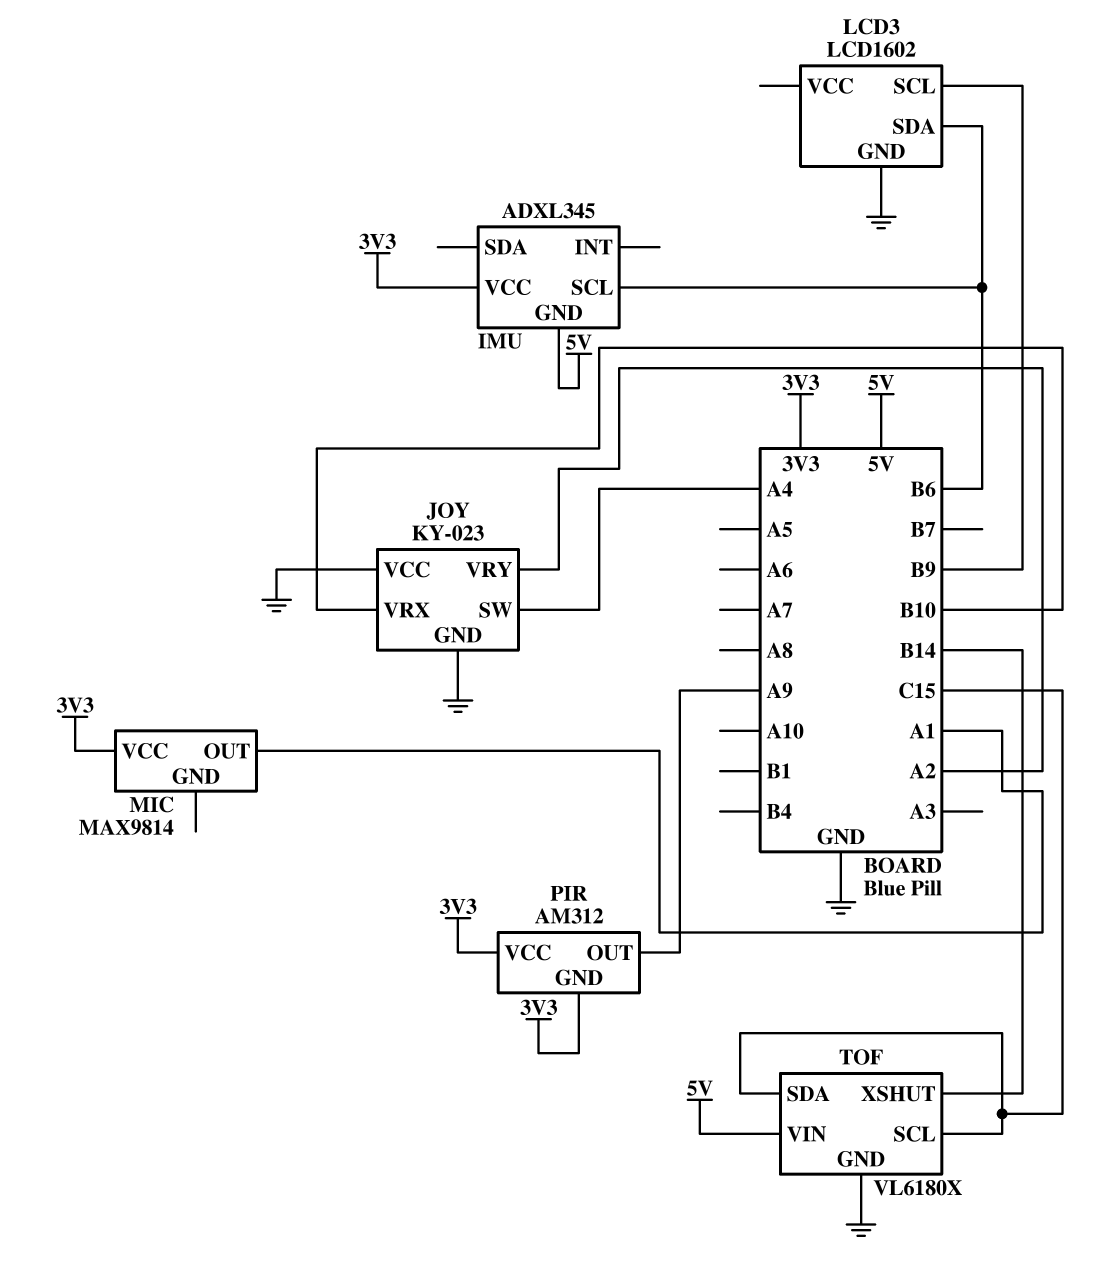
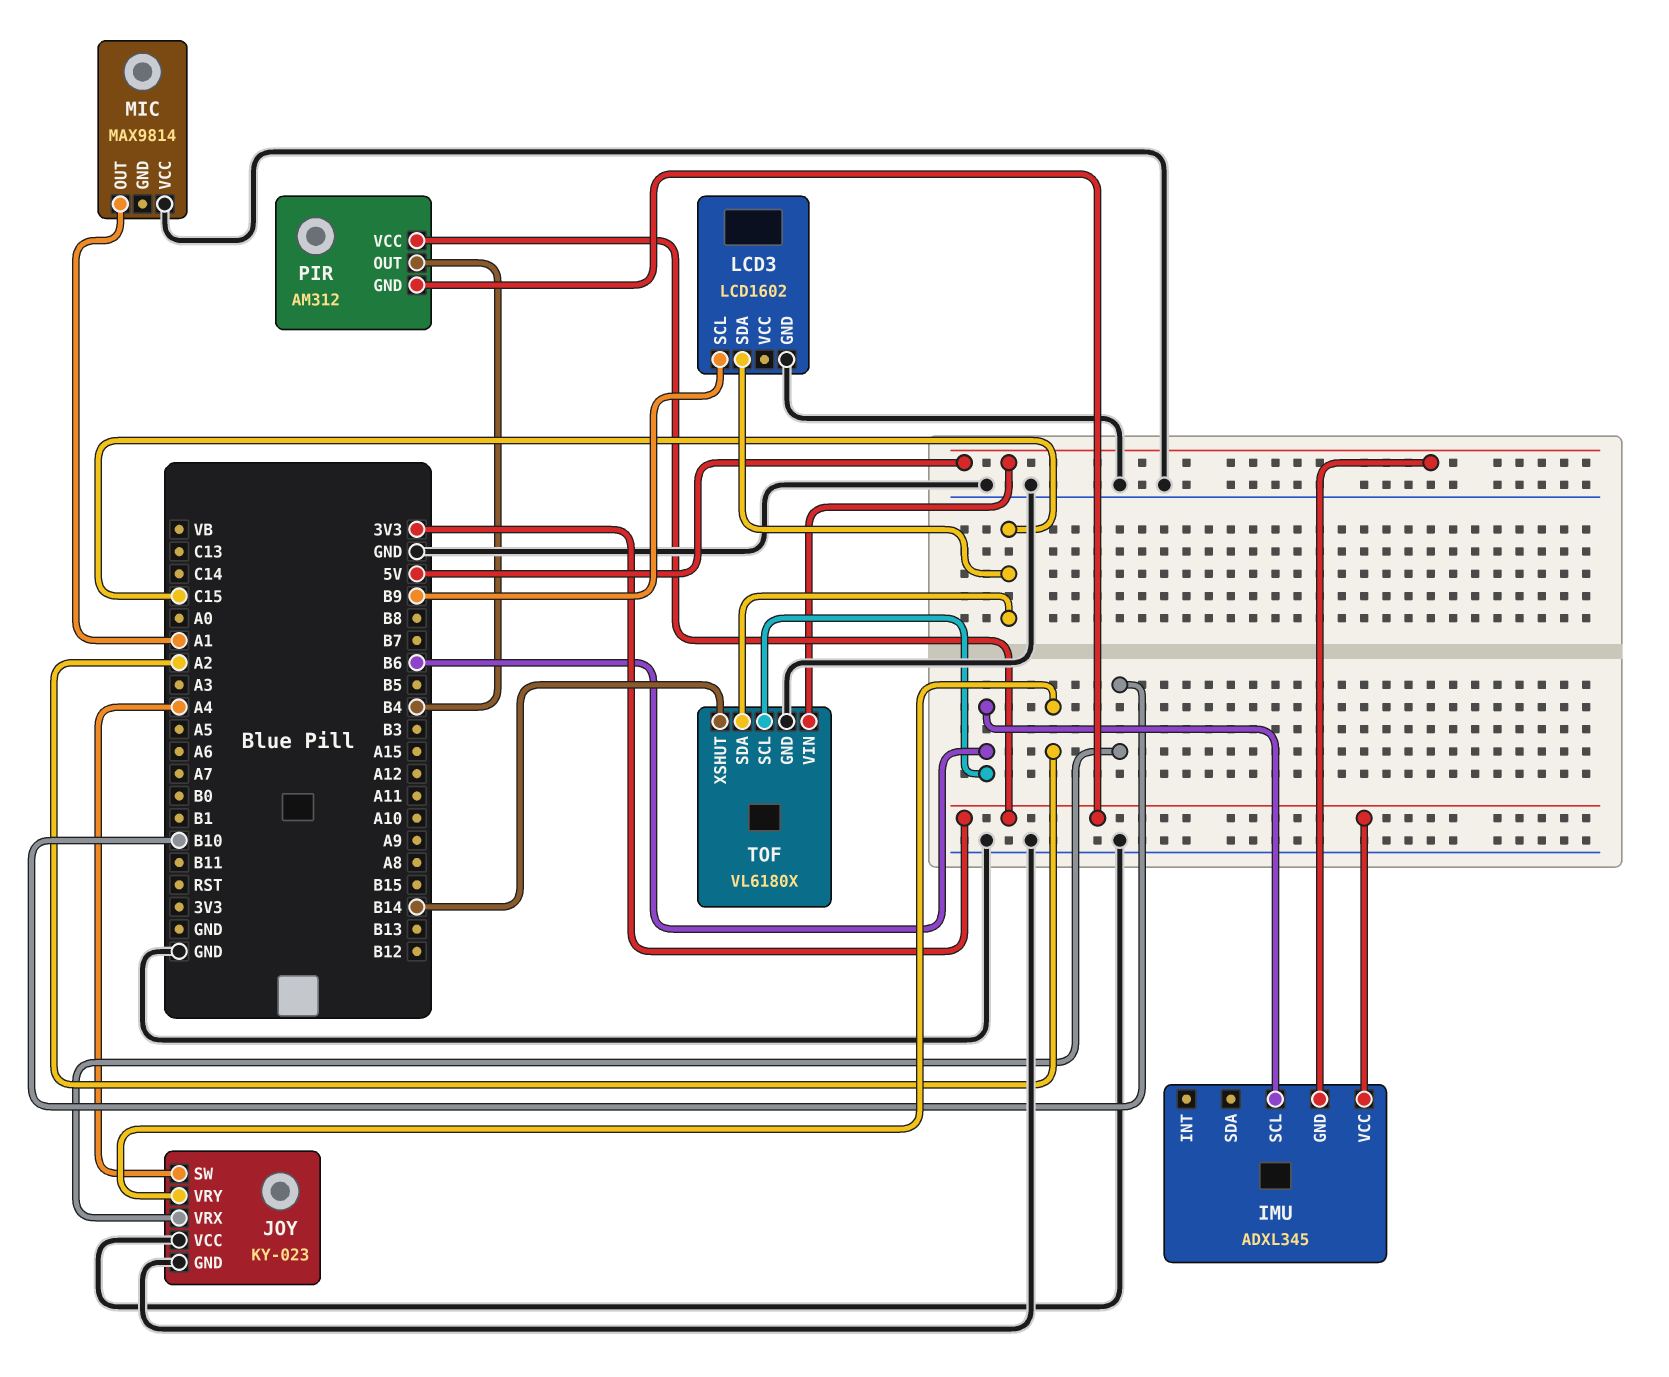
LCD3 pin SDA: B6 -> C15
MIC pin VCC: 3V3 -> GND
PIR pin OUT: A9 -> B4
TOF pin SCL: C15 -> B6

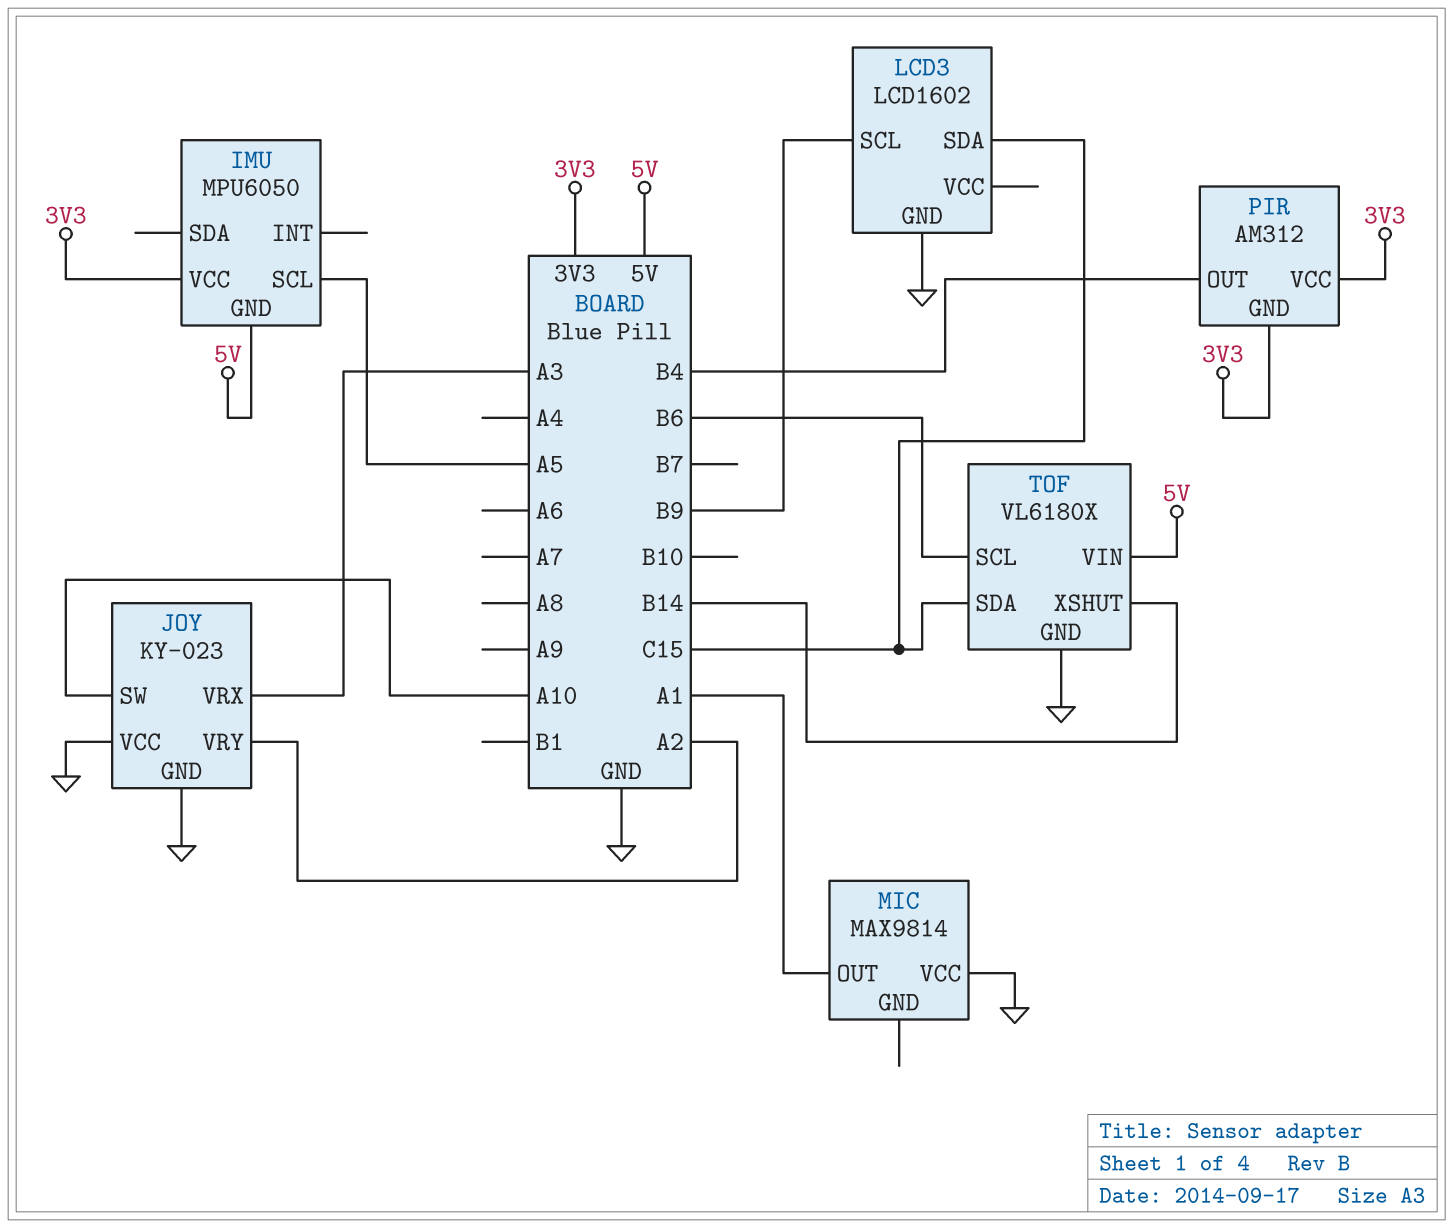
IMU: ADXL345 -> MPU6050
IMU pin SCL: B6 -> A5
JOY pin SW: A4 -> A10
JOY pin VRX: B10 -> A3

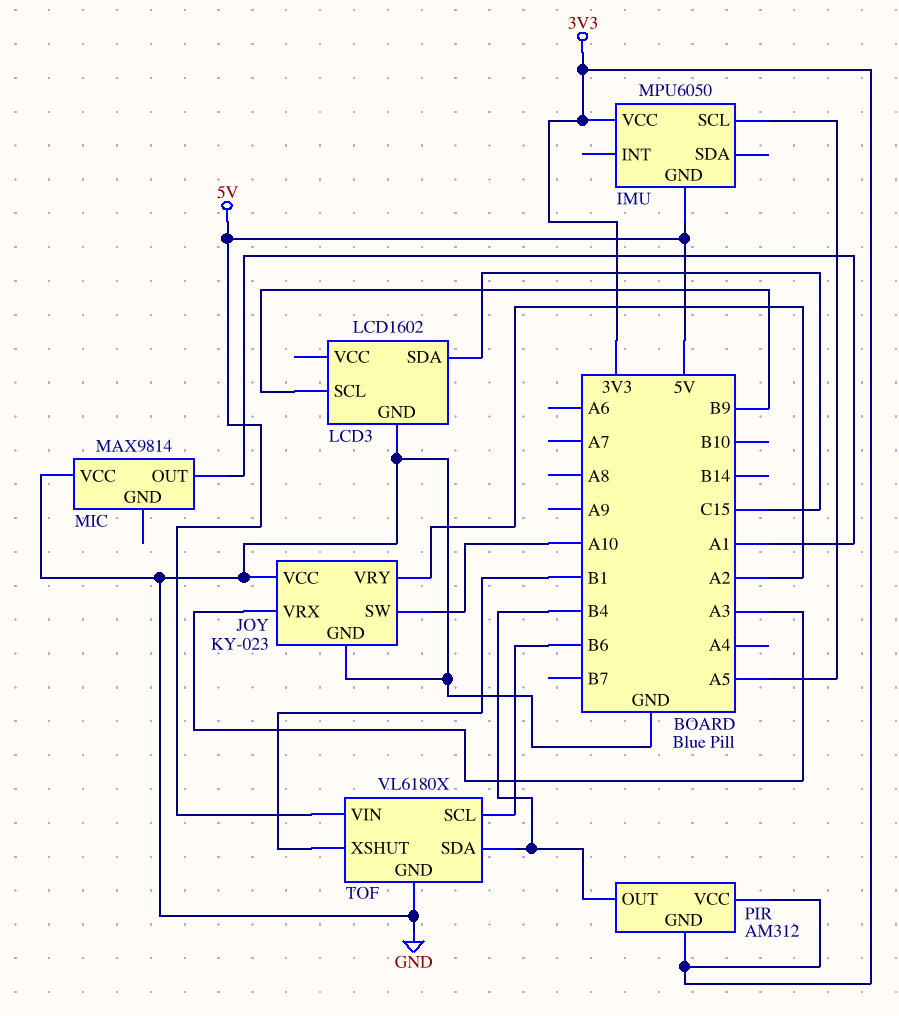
TOF pin SDA: C15 -> B4
TOF pin XSHUT: B14 -> B1

